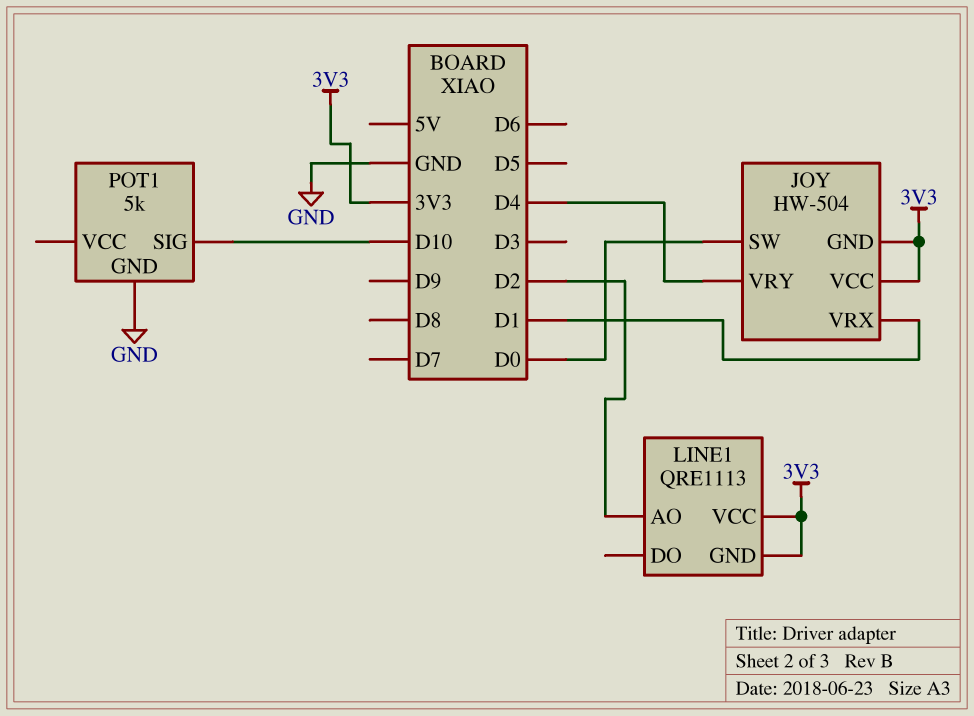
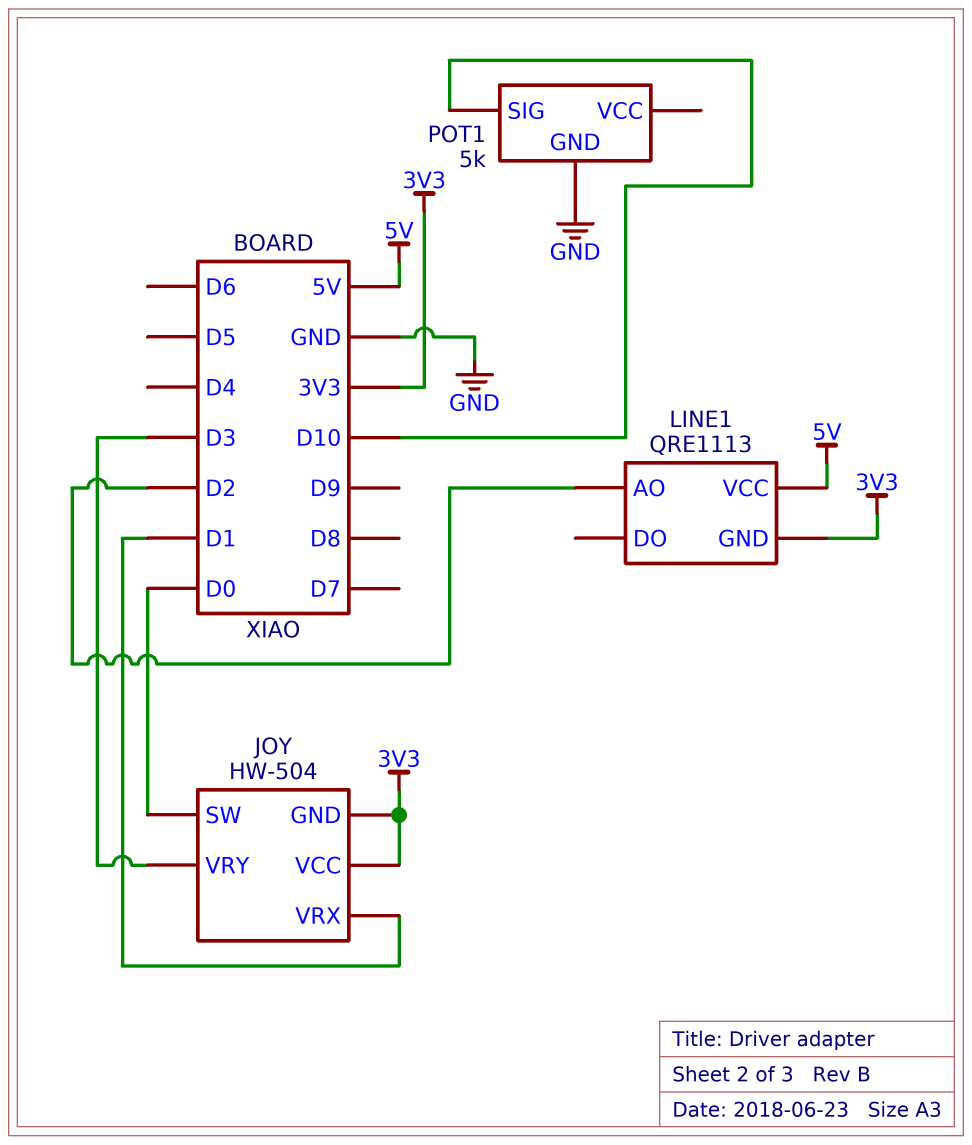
JOY pin VRY: D4 -> D3
LINE1 pin VCC: 3V3 -> 5V

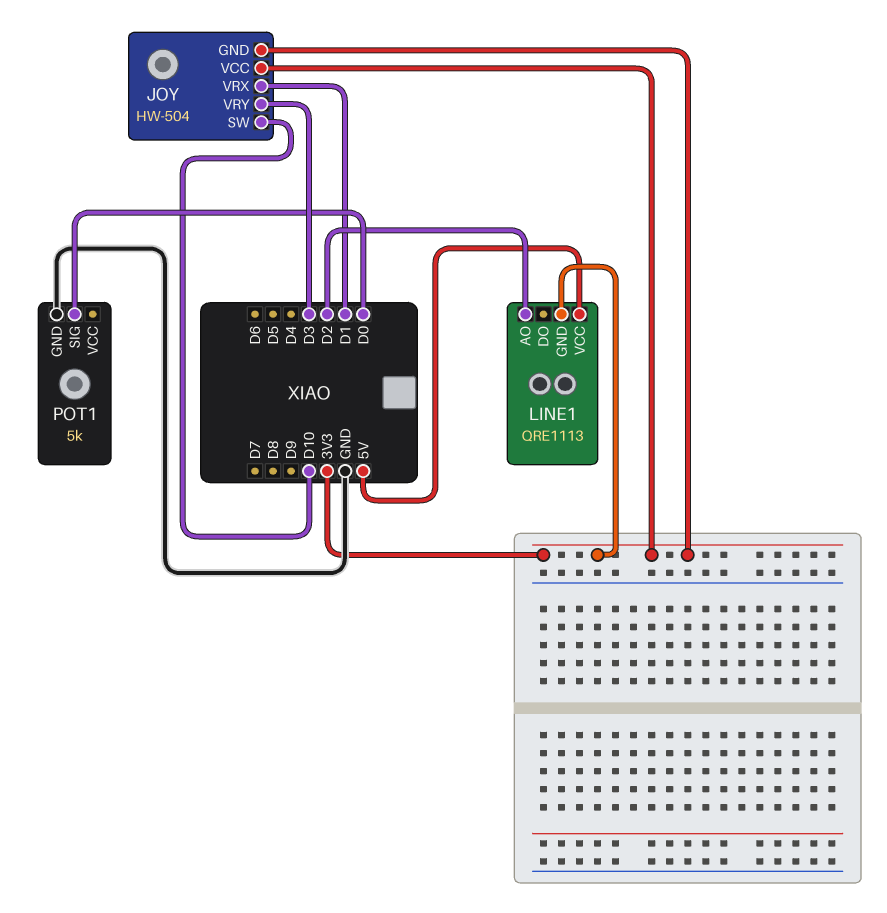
JOY pin SW: D0 -> D10
POT1 pin SIG: D10 -> D0

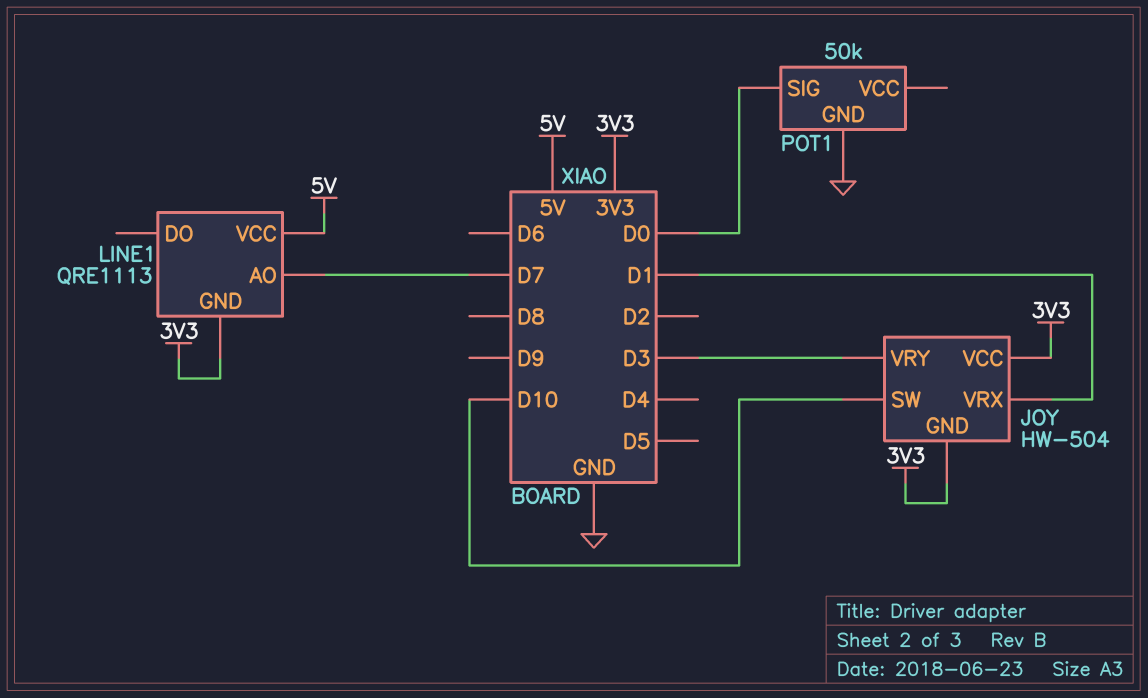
LINE1 pin AO: D2 -> D7
POT1: 5k -> 50k

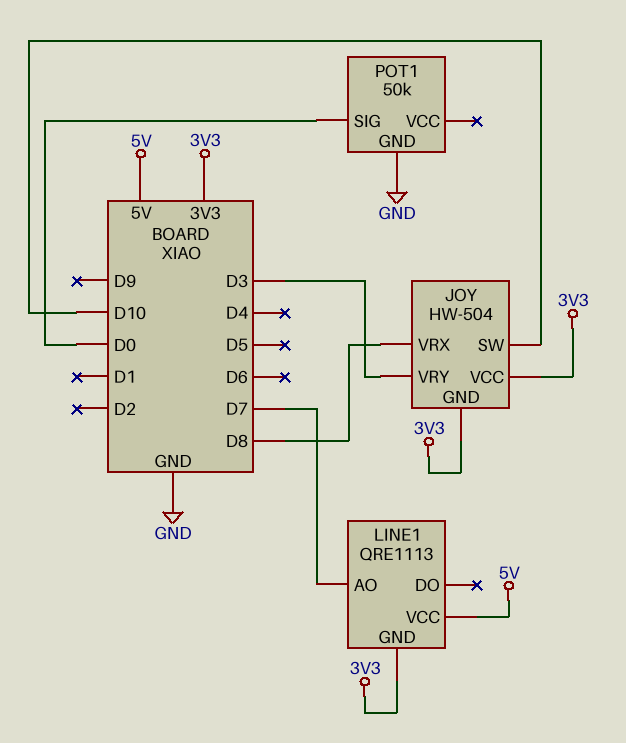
JOY pin VRX: D1 -> D8

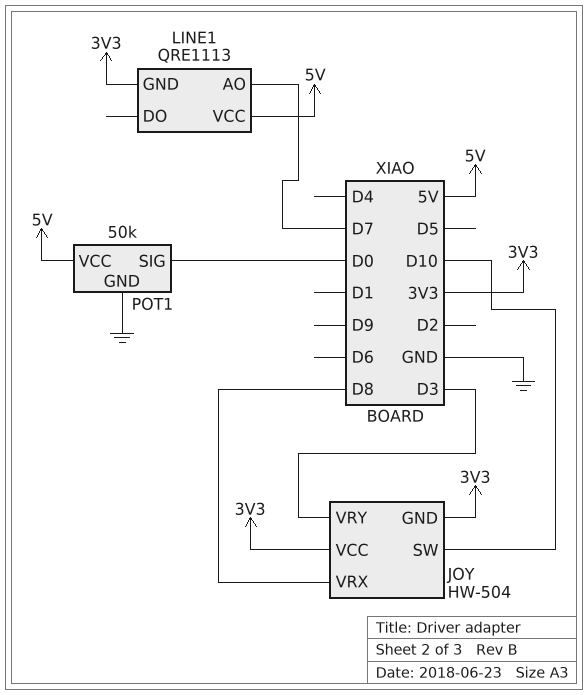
POT1 pin VCC: none -> 5V

